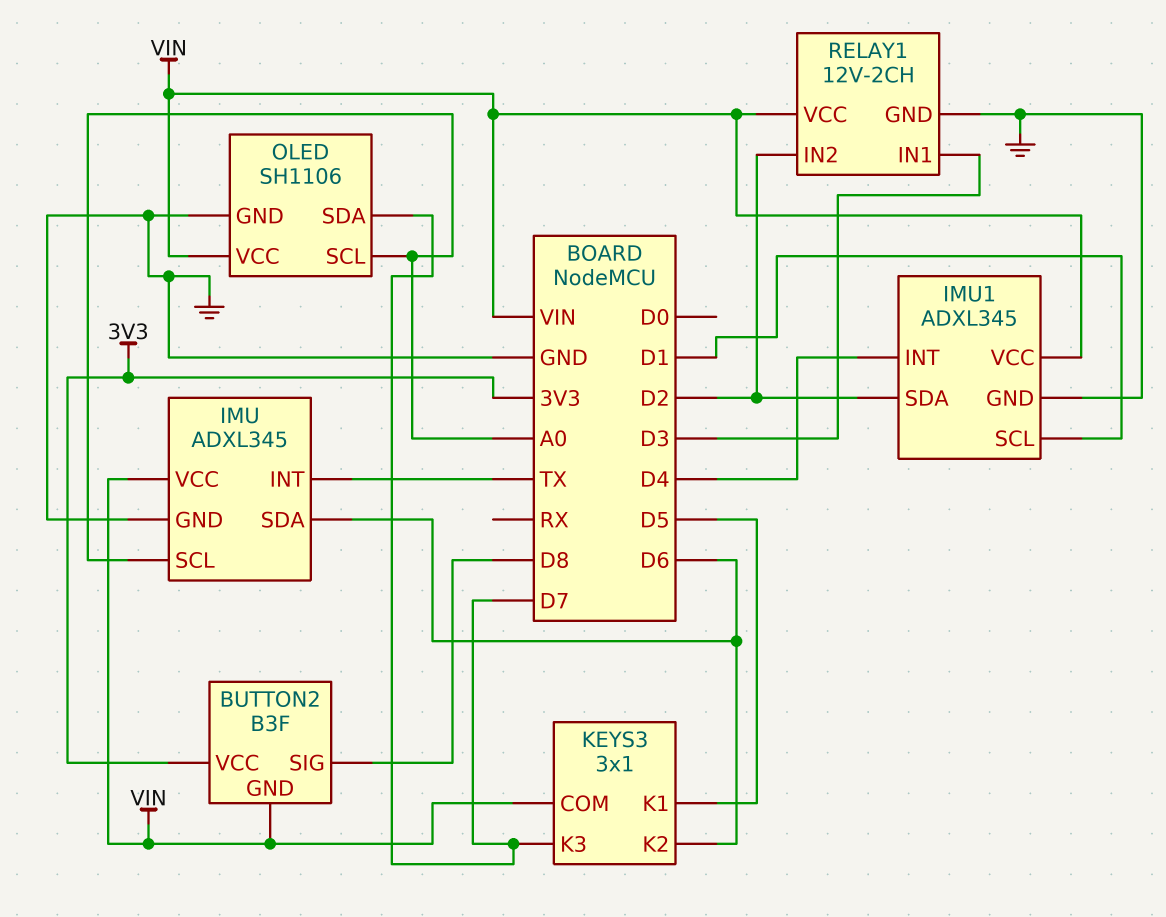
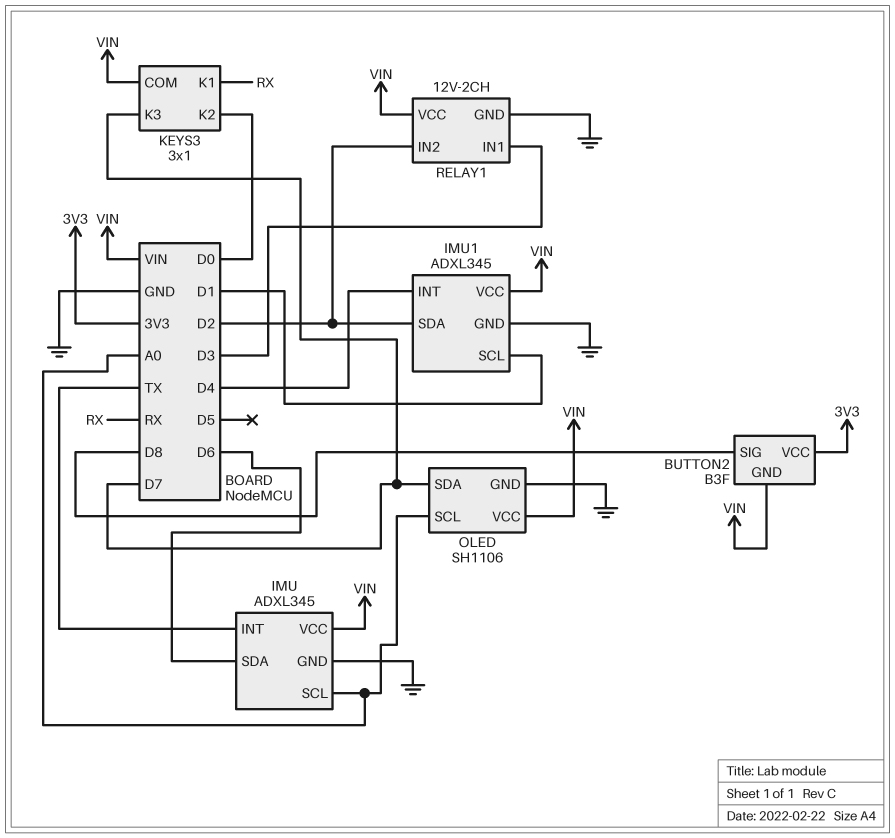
KEYS3 pin K1: D5 -> RX
KEYS3 pin K2: D6 -> D0

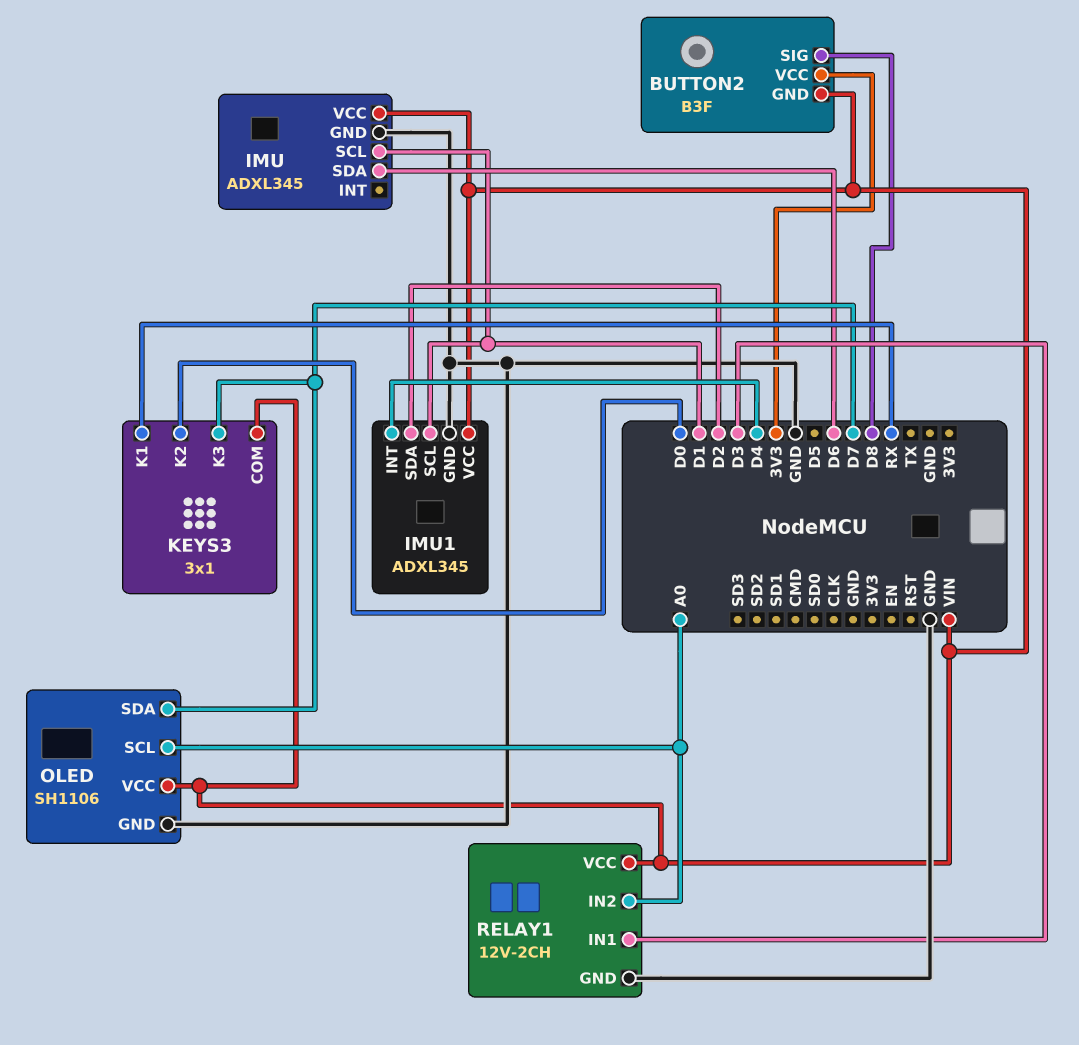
IMU pin INT: TX -> none
IMU pin SCL: A0 -> D1
RELAY1 pin IN2: D2 -> A0

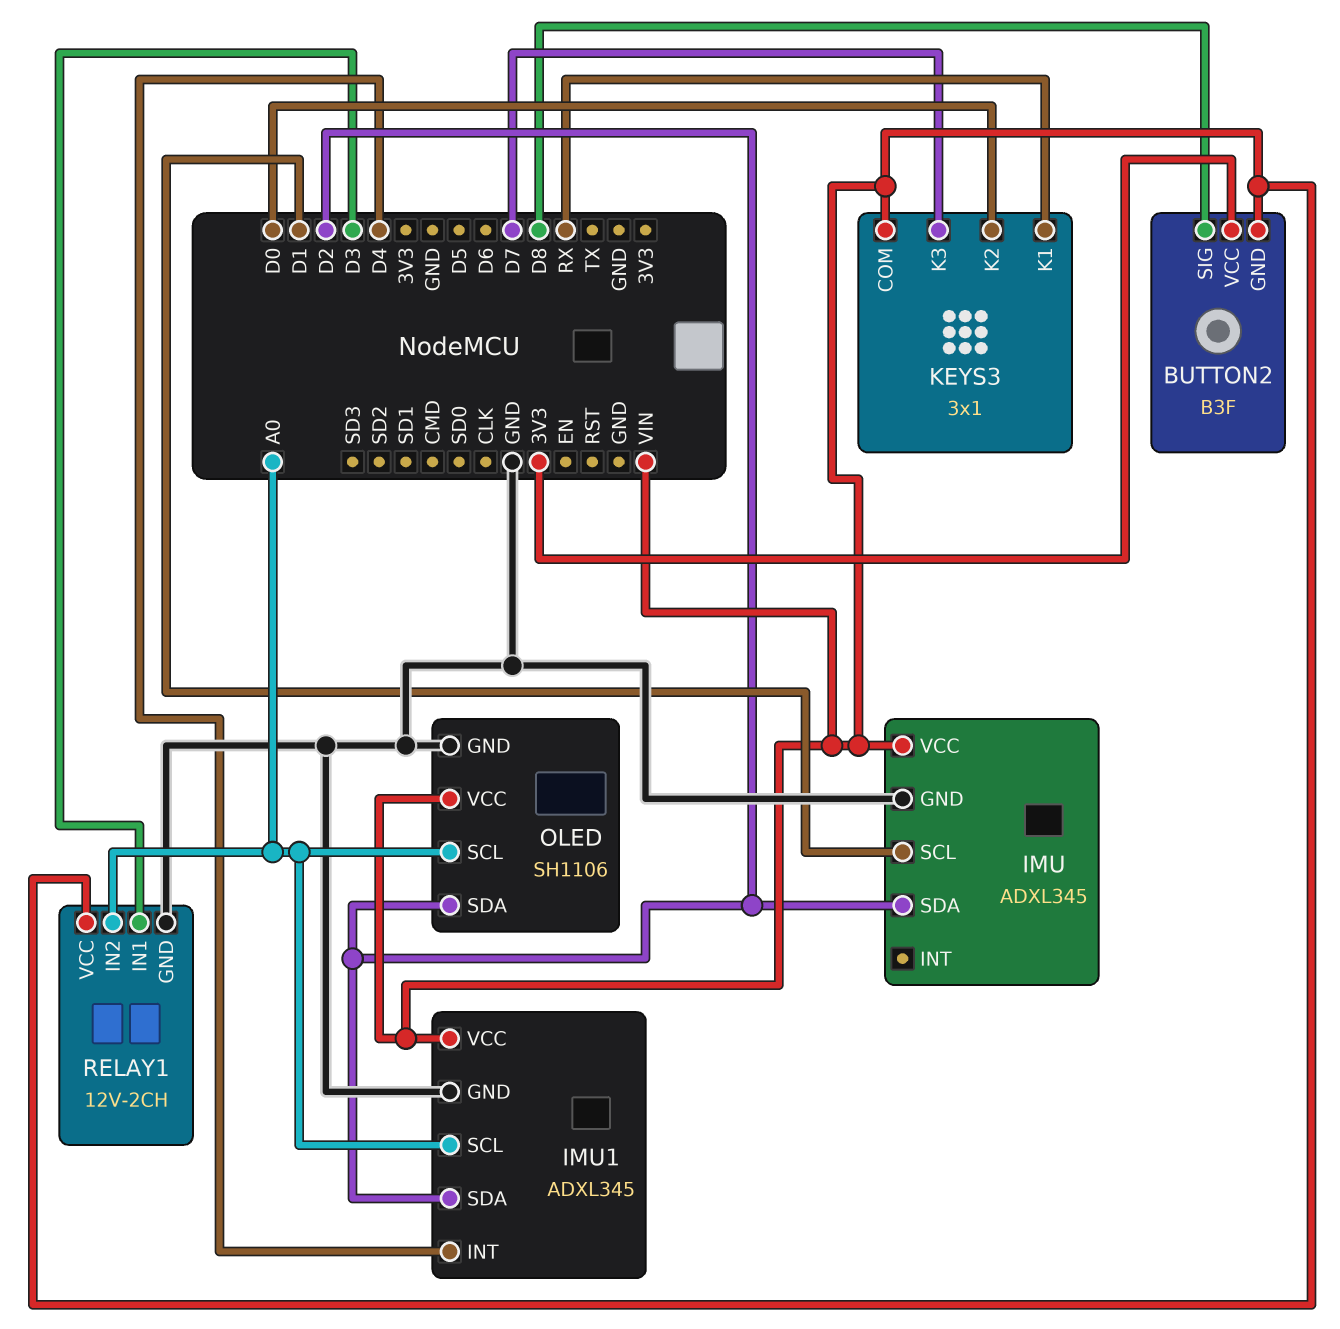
IMU pin SDA: D6 -> D2
IMU1 pin SCL: D1 -> A0
OLED pin SDA: D7 -> D2

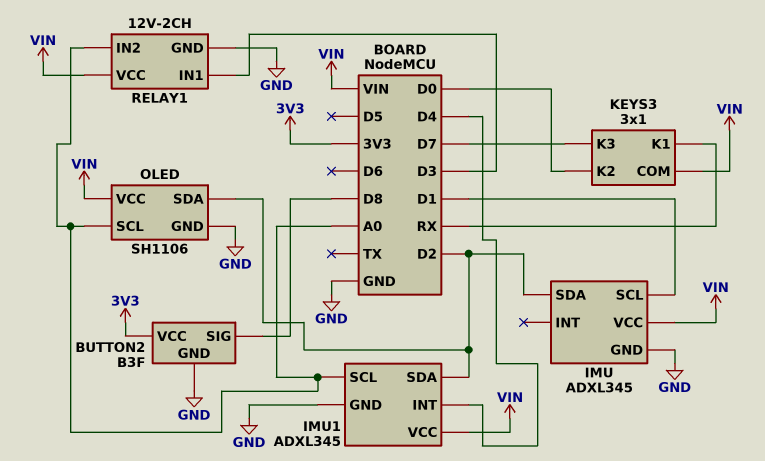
BUTTON2 pin GND: VIN -> GND

